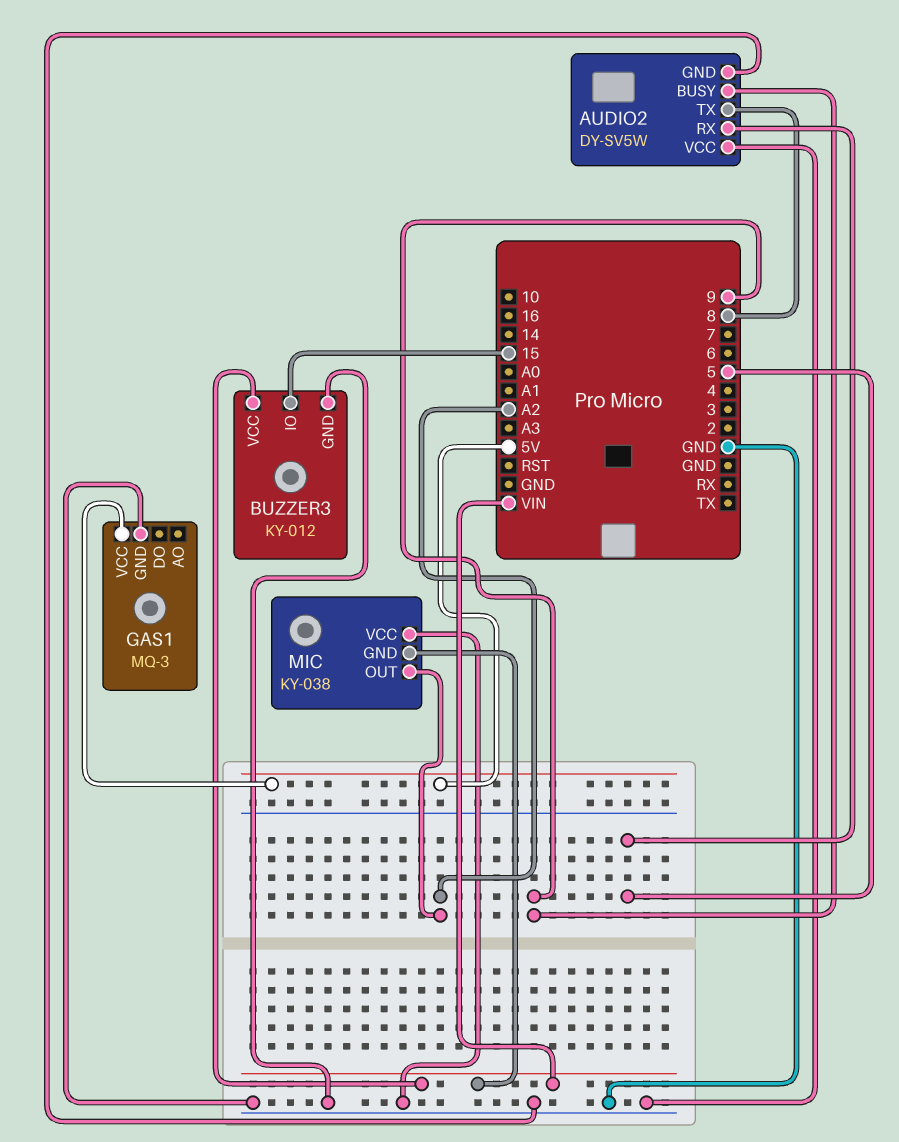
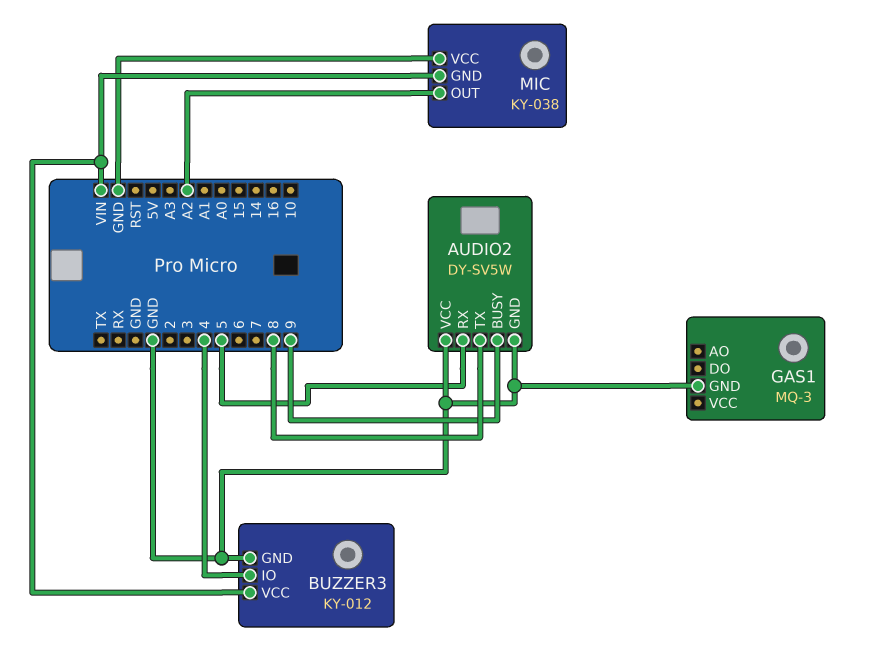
BUZZER3 pin IO: 15 -> 4
GAS1 pin VCC: 5V -> none

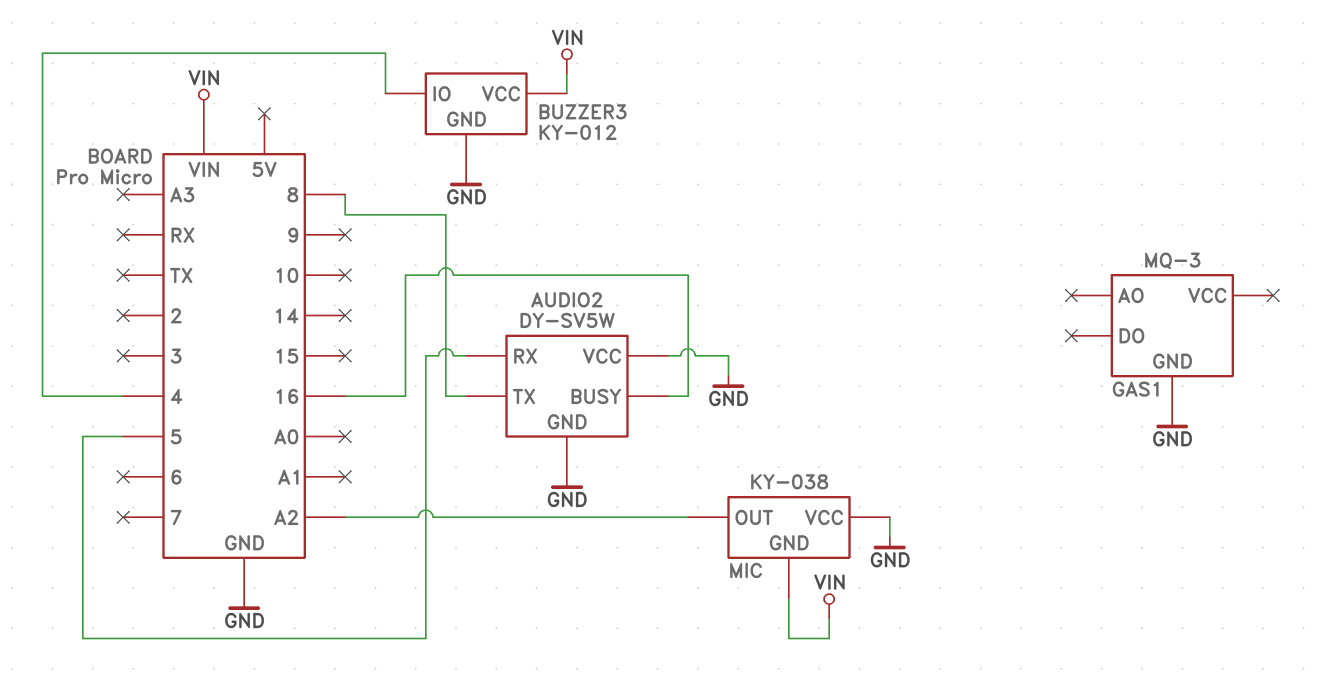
AUDIO2 pin BUSY: 9 -> 16

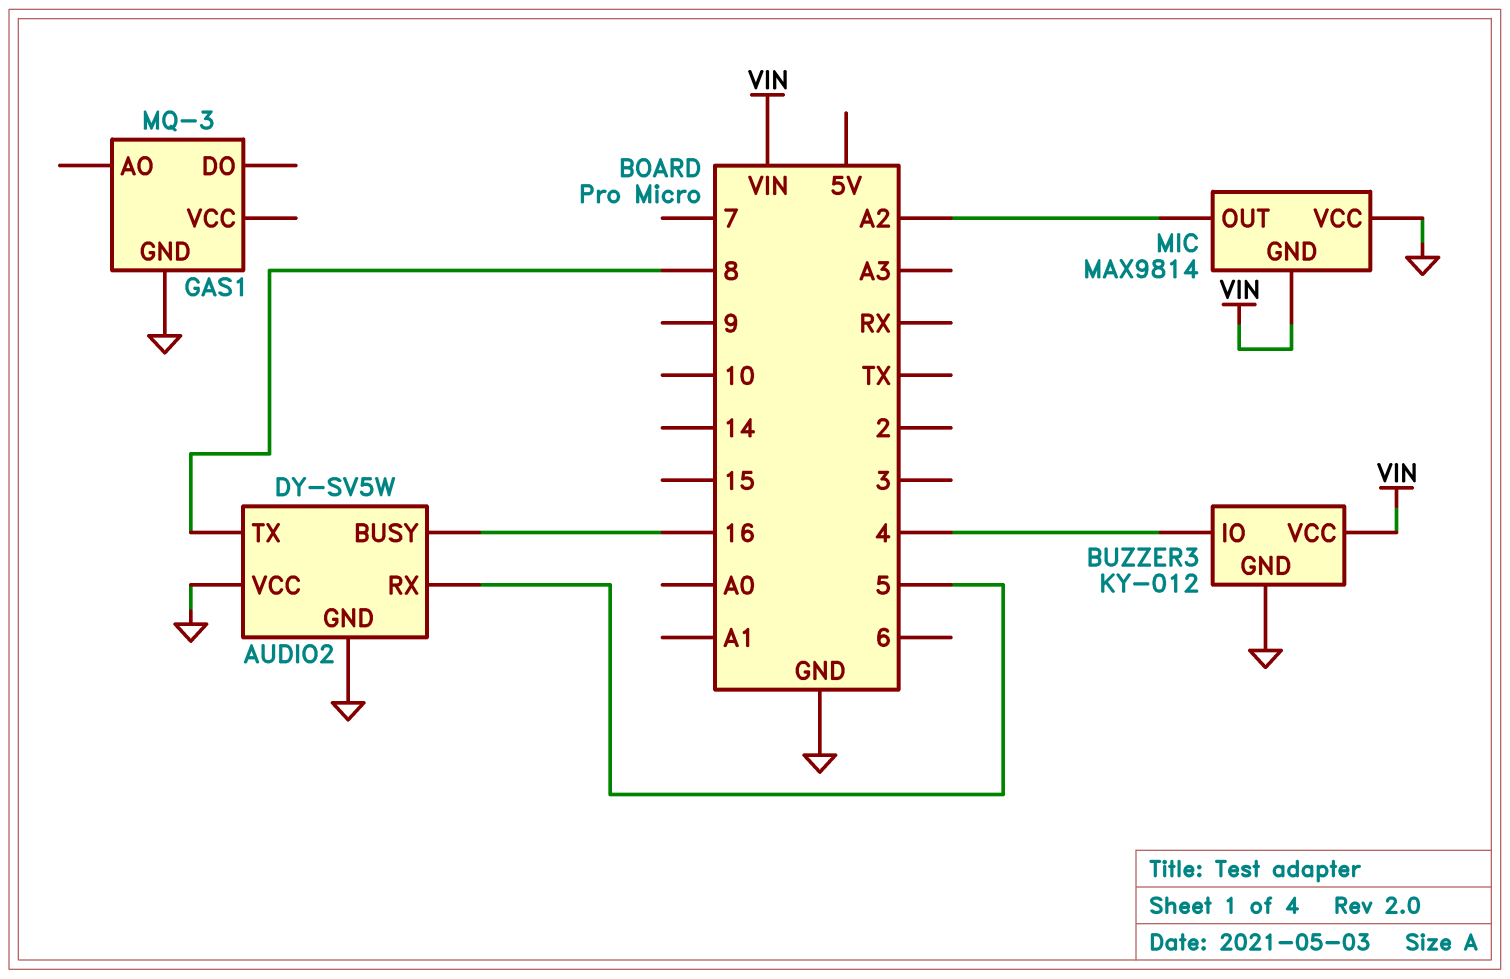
MIC: KY-038 -> MAX9814

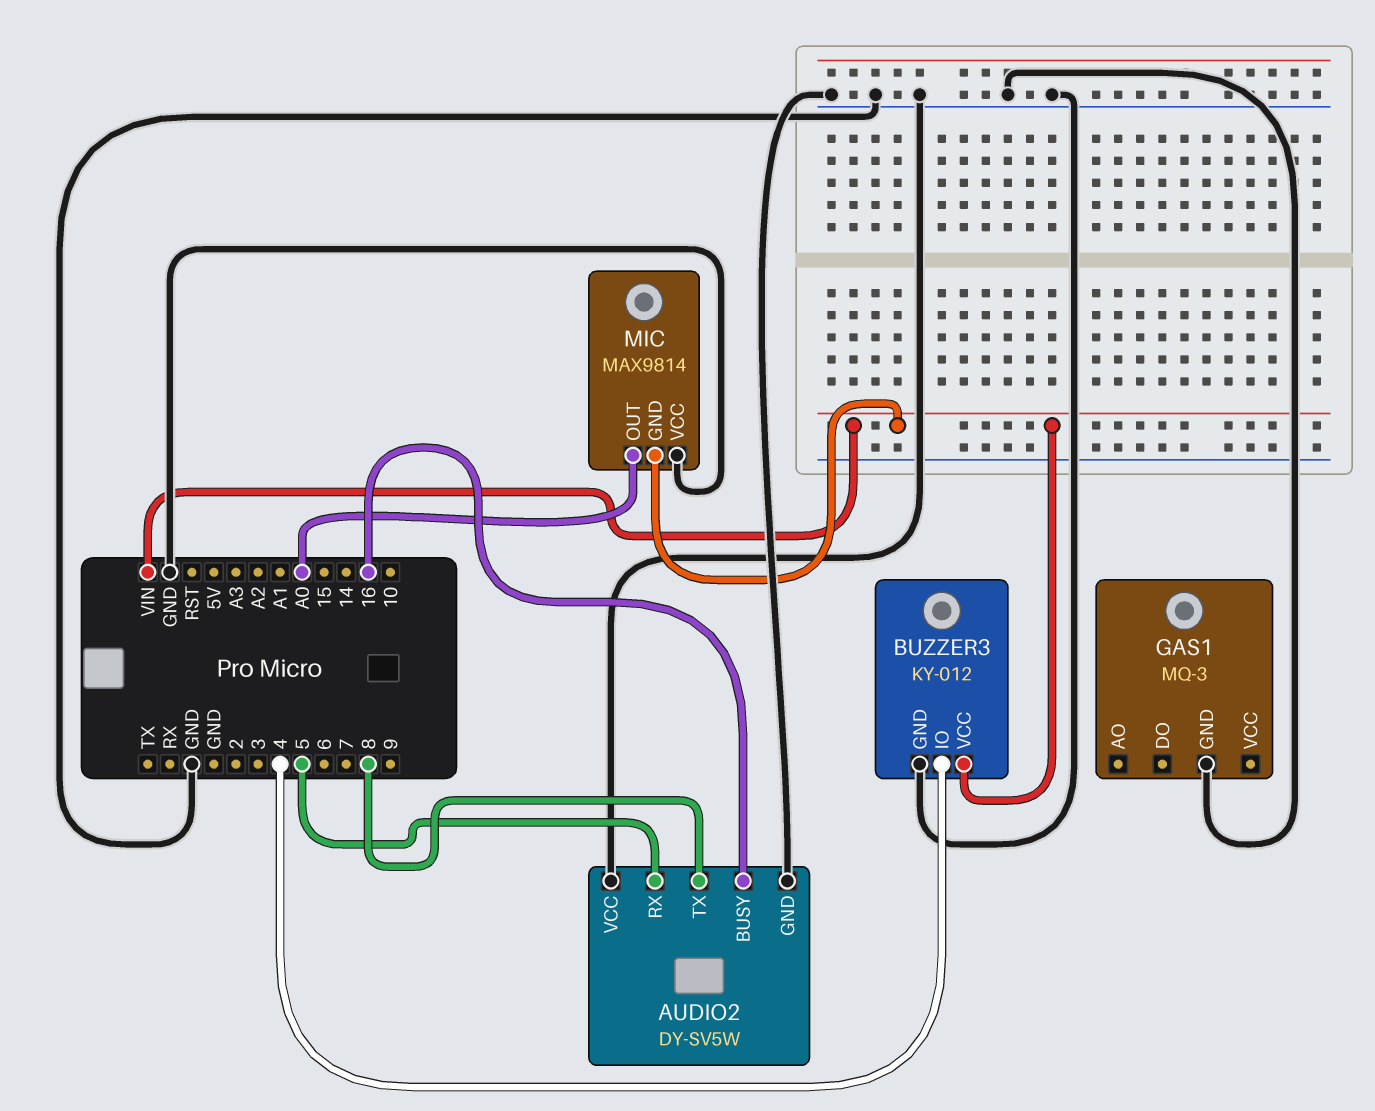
MIC pin OUT: A2 -> A0

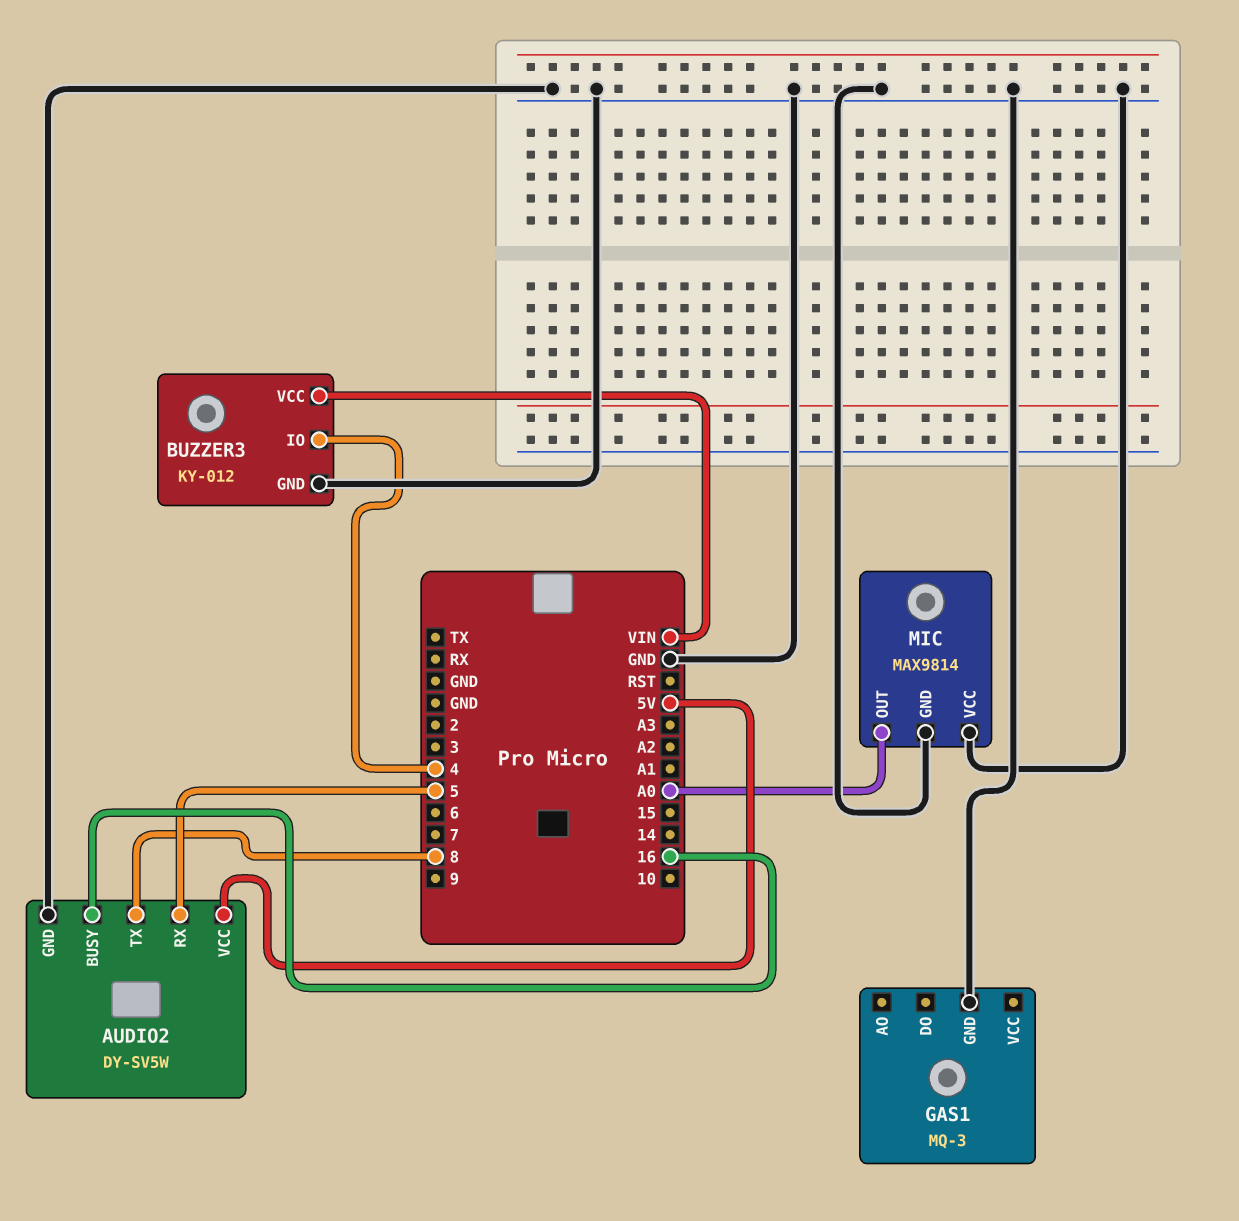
AUDIO2 pin VCC: GND -> 5V
MIC pin GND: VIN -> GND

